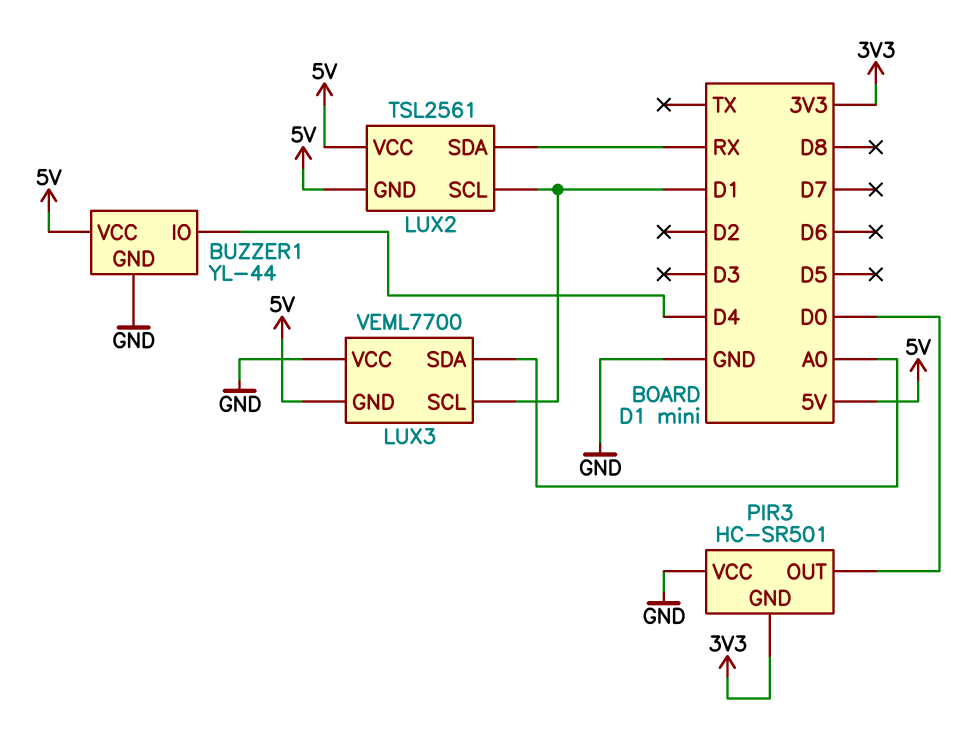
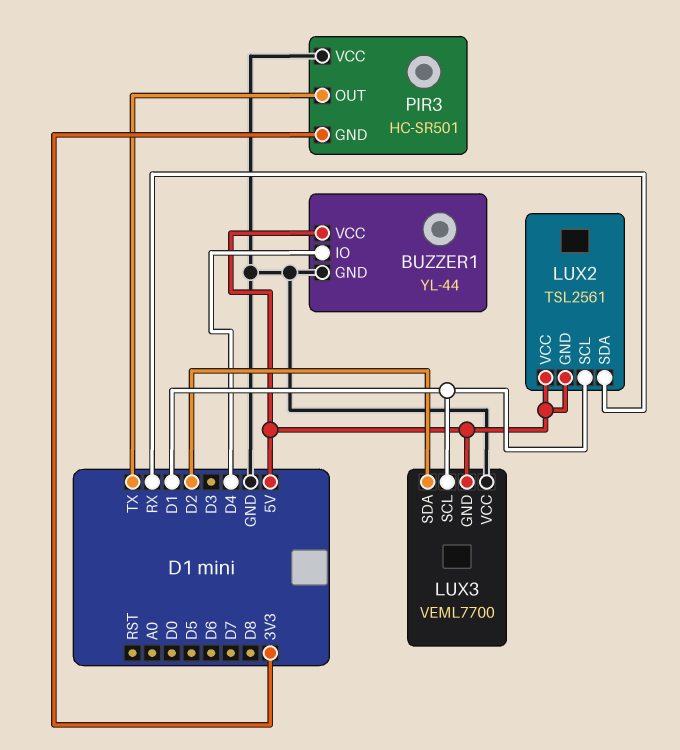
LUX3 pin SDA: A0 -> D2
PIR3 pin OUT: D0 -> TX

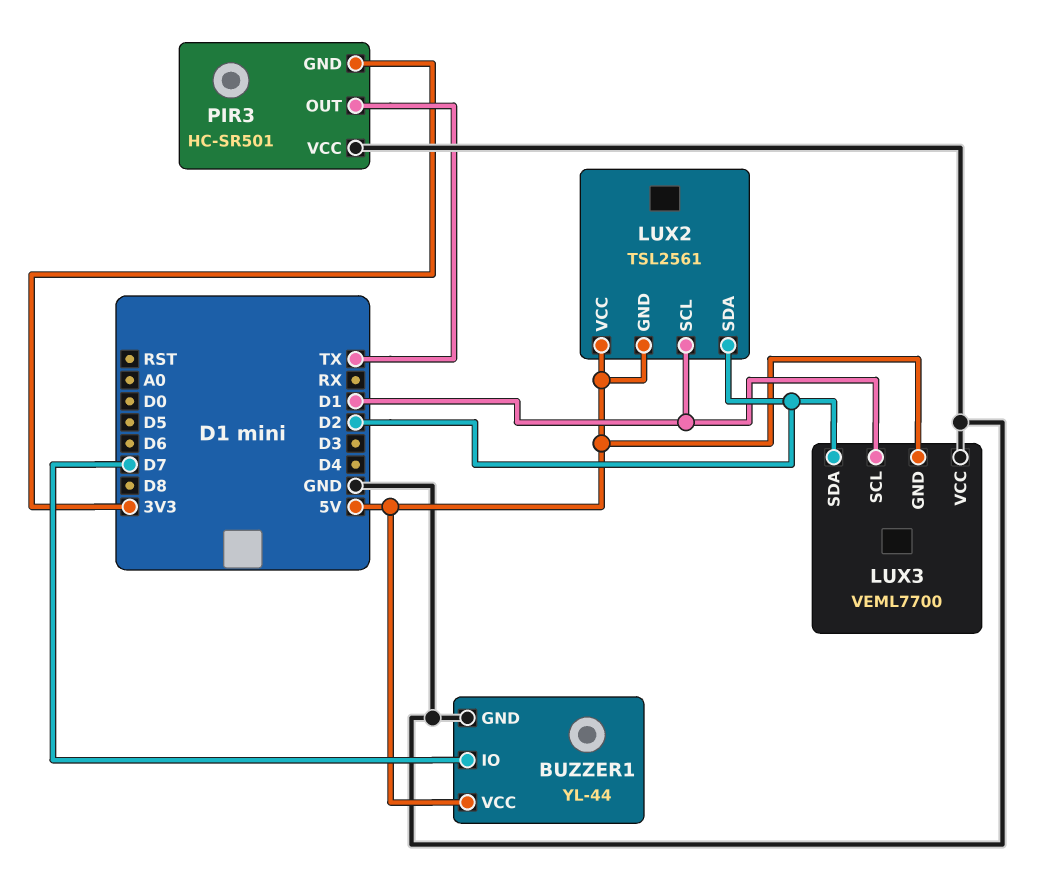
BUZZER1 pin IO: D4 -> D7
LUX2 pin SDA: RX -> D2

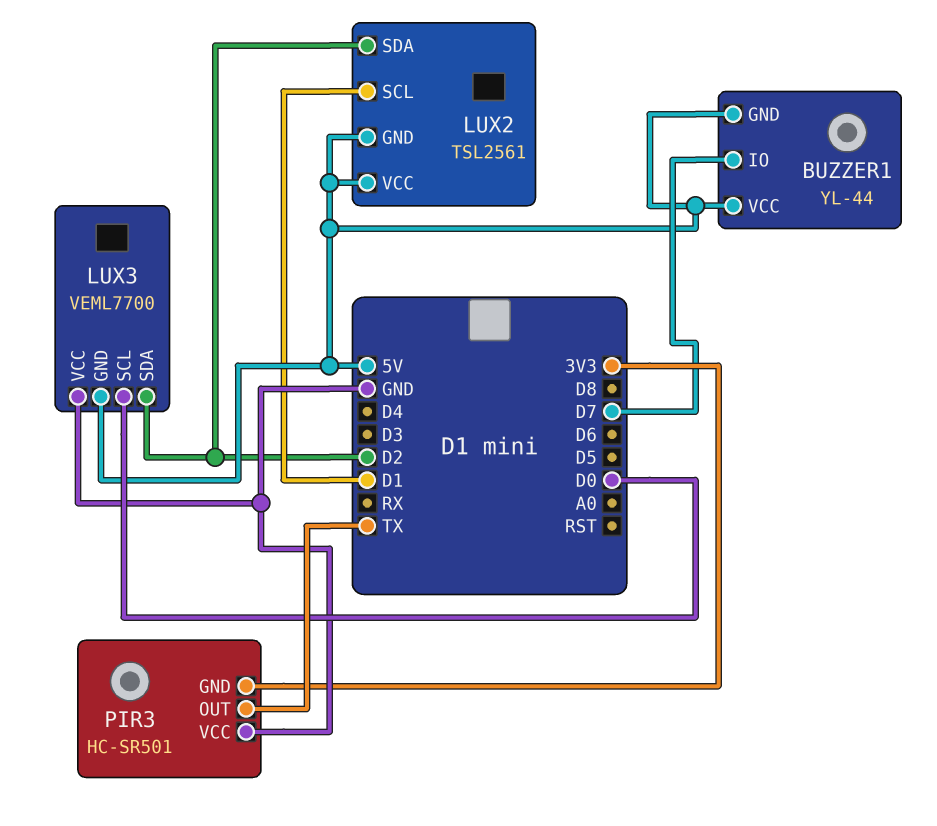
BUZZER1 pin GND: GND -> 5V
LUX3 pin SCL: D1 -> D0

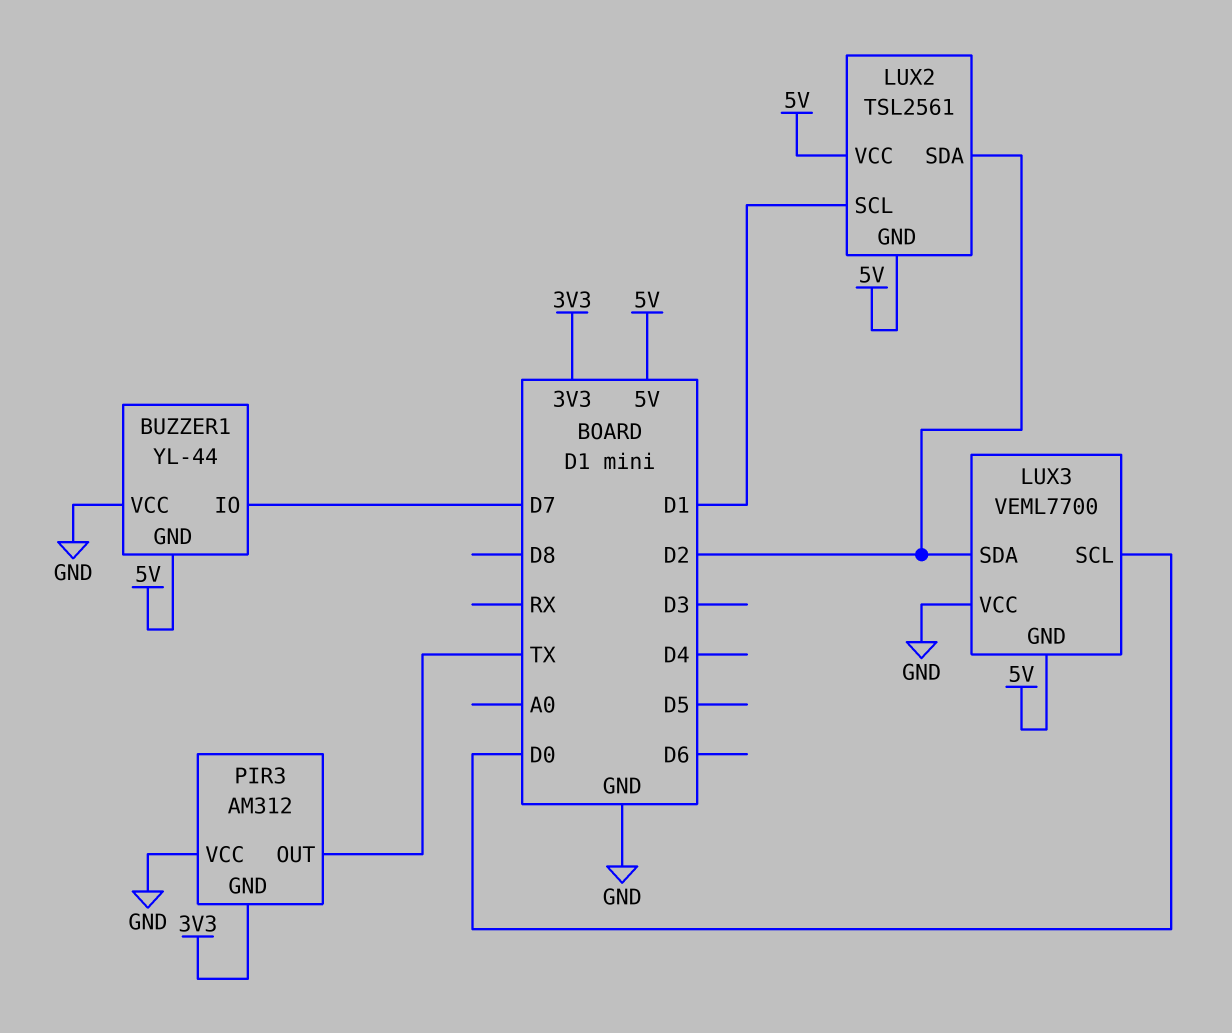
BUZZER1 pin VCC: 5V -> GND
PIR3: HC-SR501 -> AM312

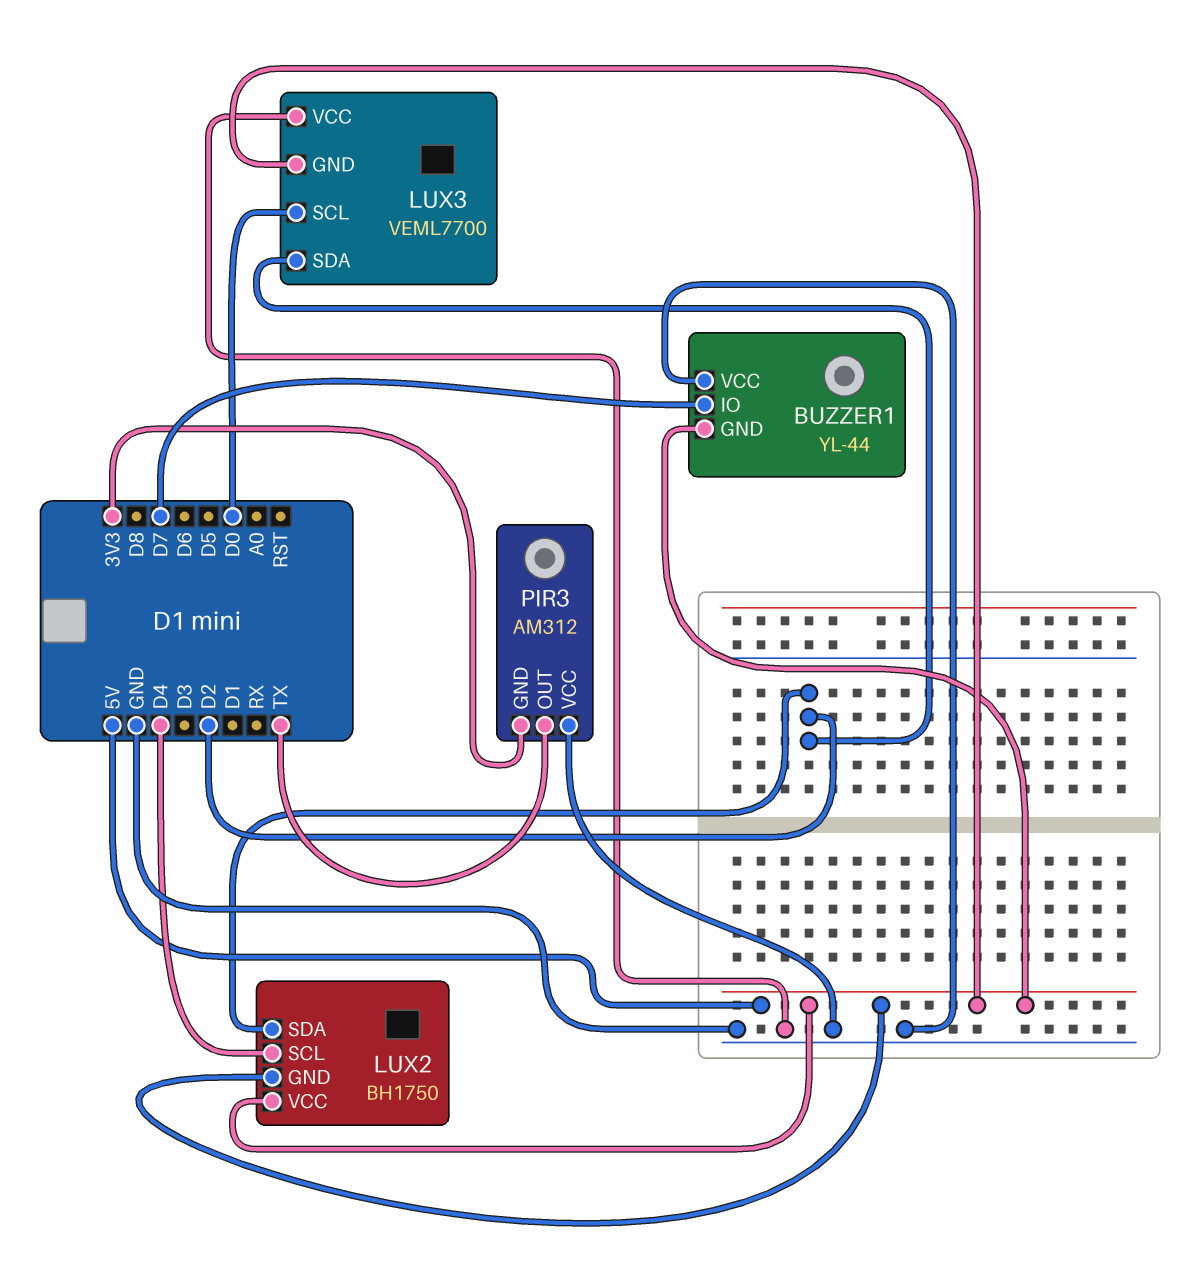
LUX2: TSL2561 -> BH1750
LUX2 pin SCL: D1 -> D4

